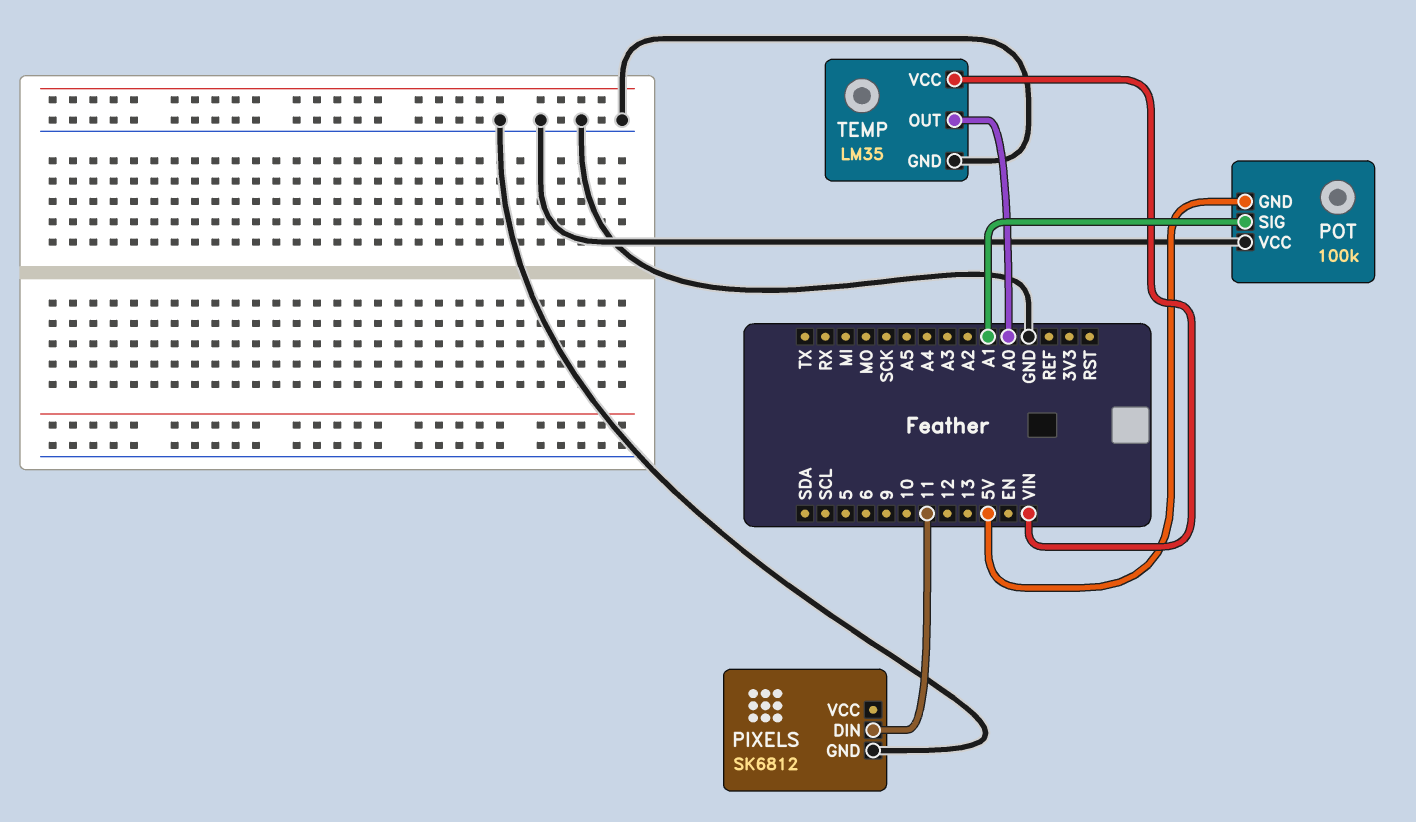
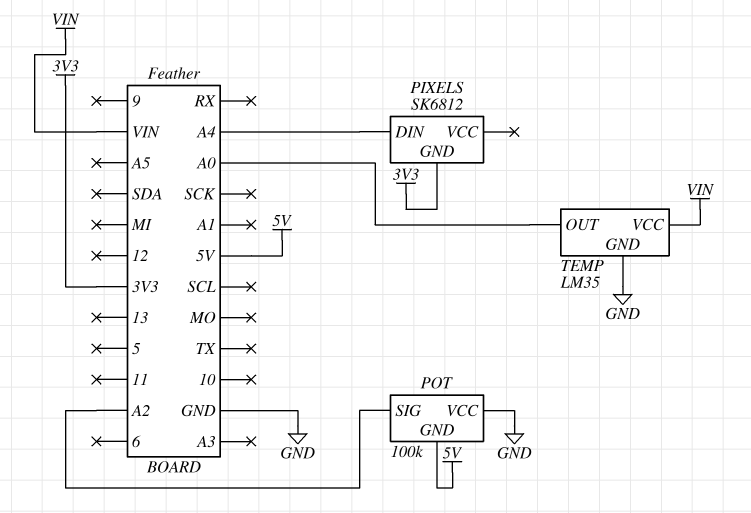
PIXELS pin DIN: 11 -> A4
PIXELS pin GND: GND -> 3V3
POT pin SIG: A1 -> A2

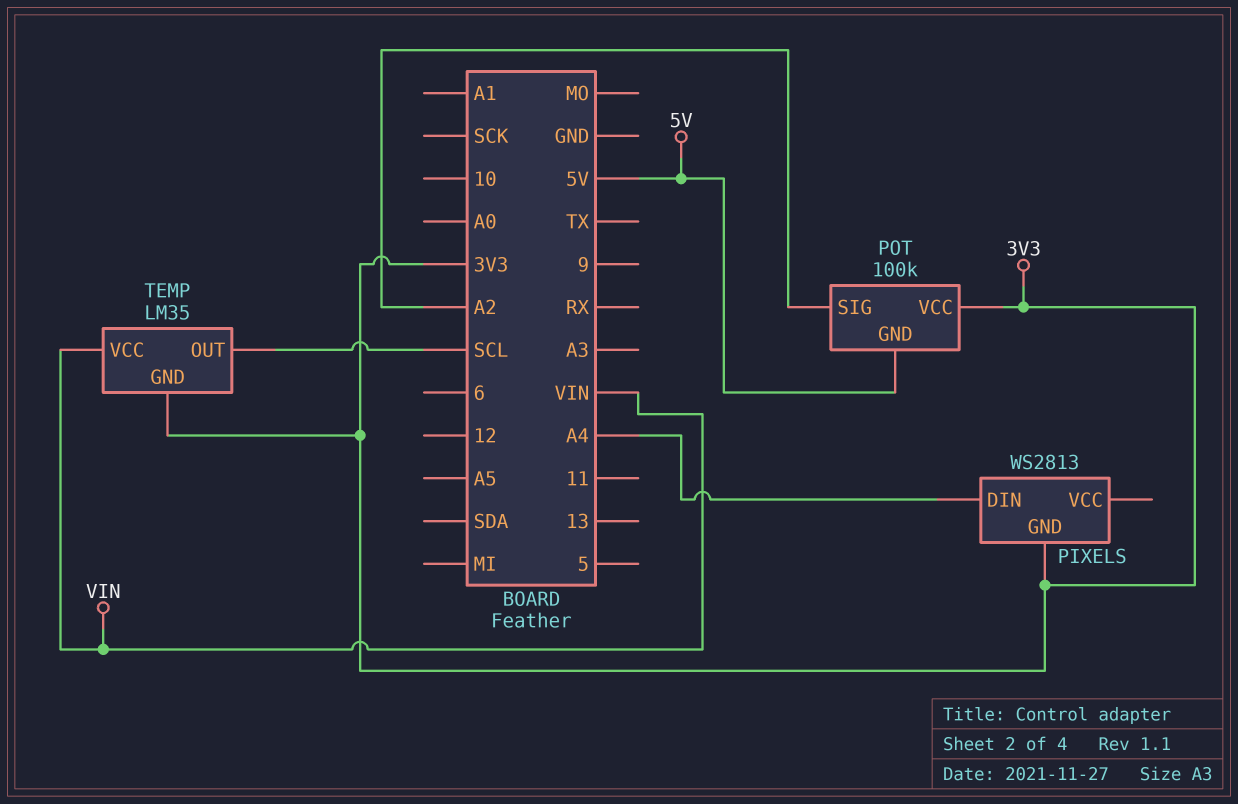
PIXELS: SK6812 -> WS2813
POT pin VCC: GND -> 3V3
TEMP pin GND: GND -> 3V3
TEMP pin OUT: A0 -> SCL

